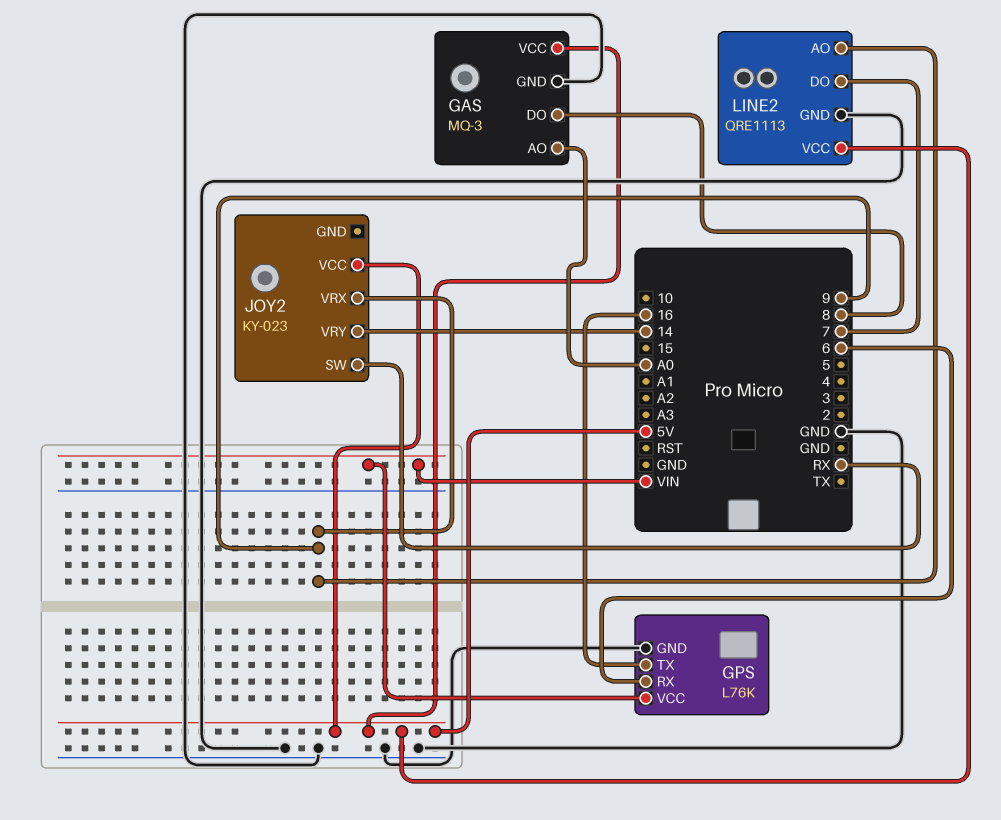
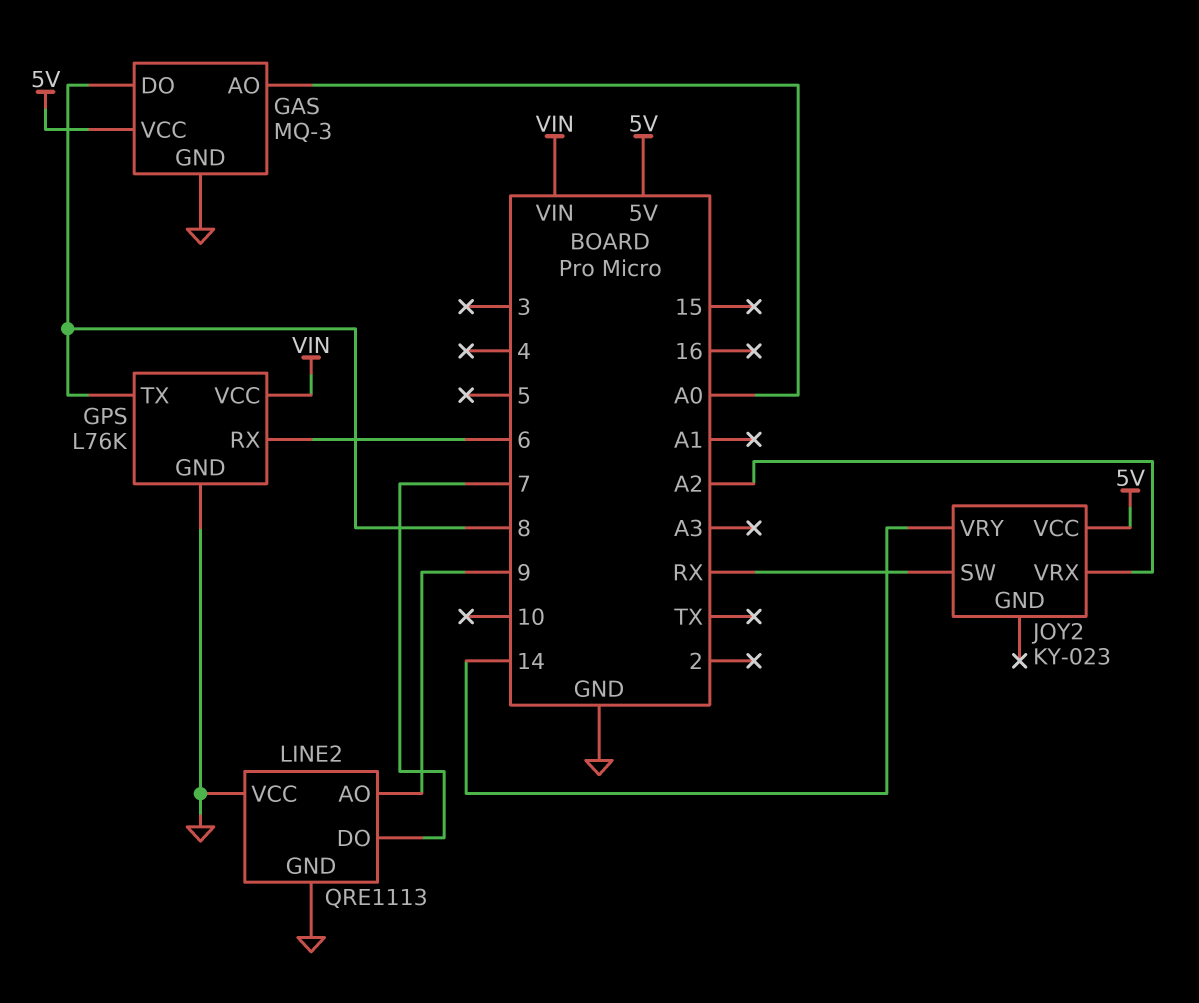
GPS pin TX: 16 -> 8
JOY2 pin VRX: 9 -> A2
LINE2 pin VCC: 5V -> GND

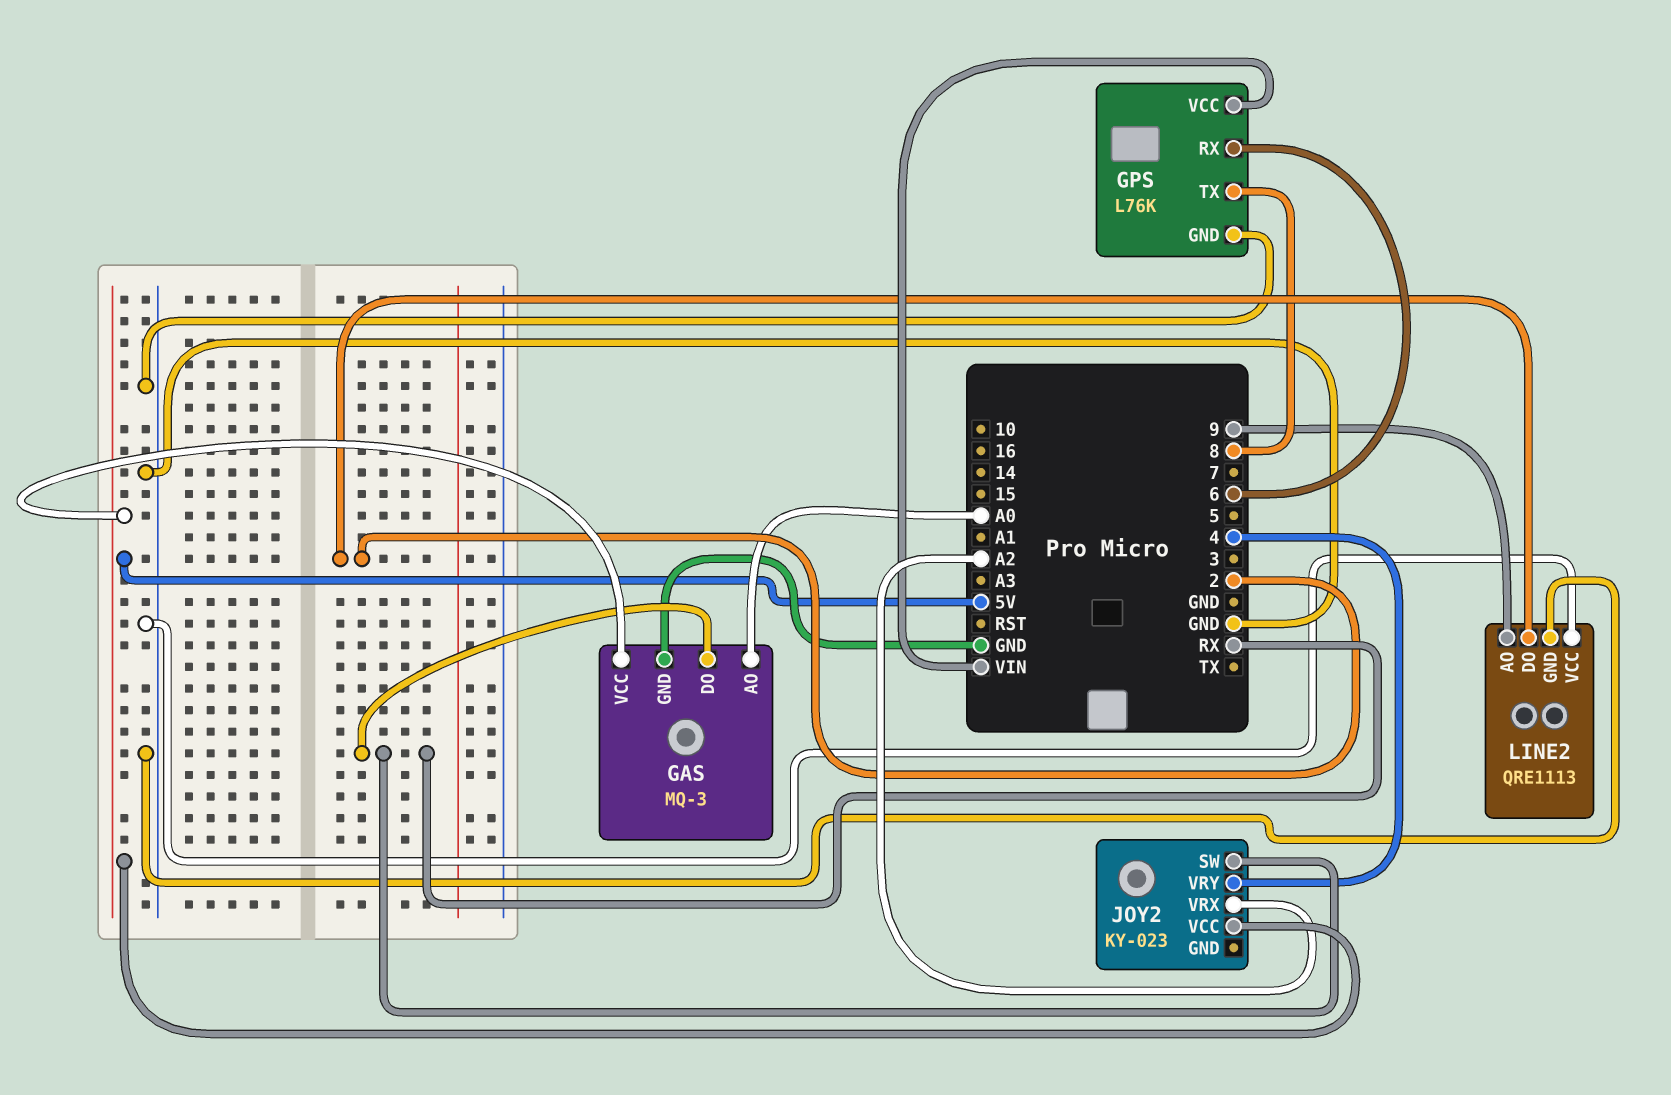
GAS pin DO: 8 -> RX
JOY2 pin VRY: 14 -> 4
LINE2 pin DO: 7 -> 2

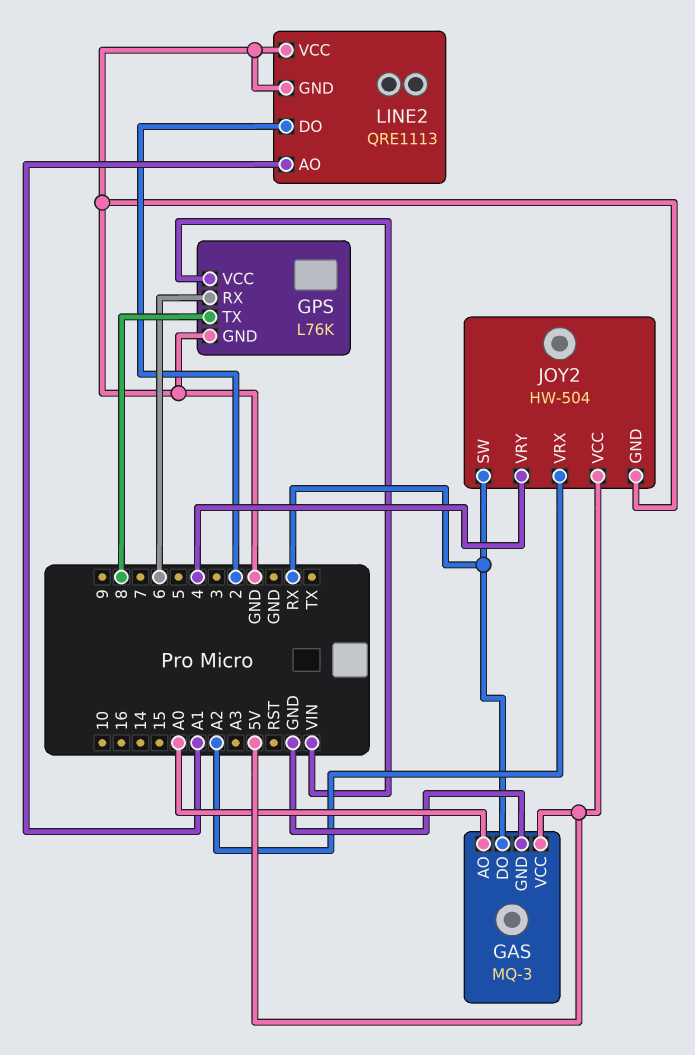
JOY2: KY-023 -> HW-504
JOY2 pin GND: none -> GND
LINE2 pin AO: 9 -> A1

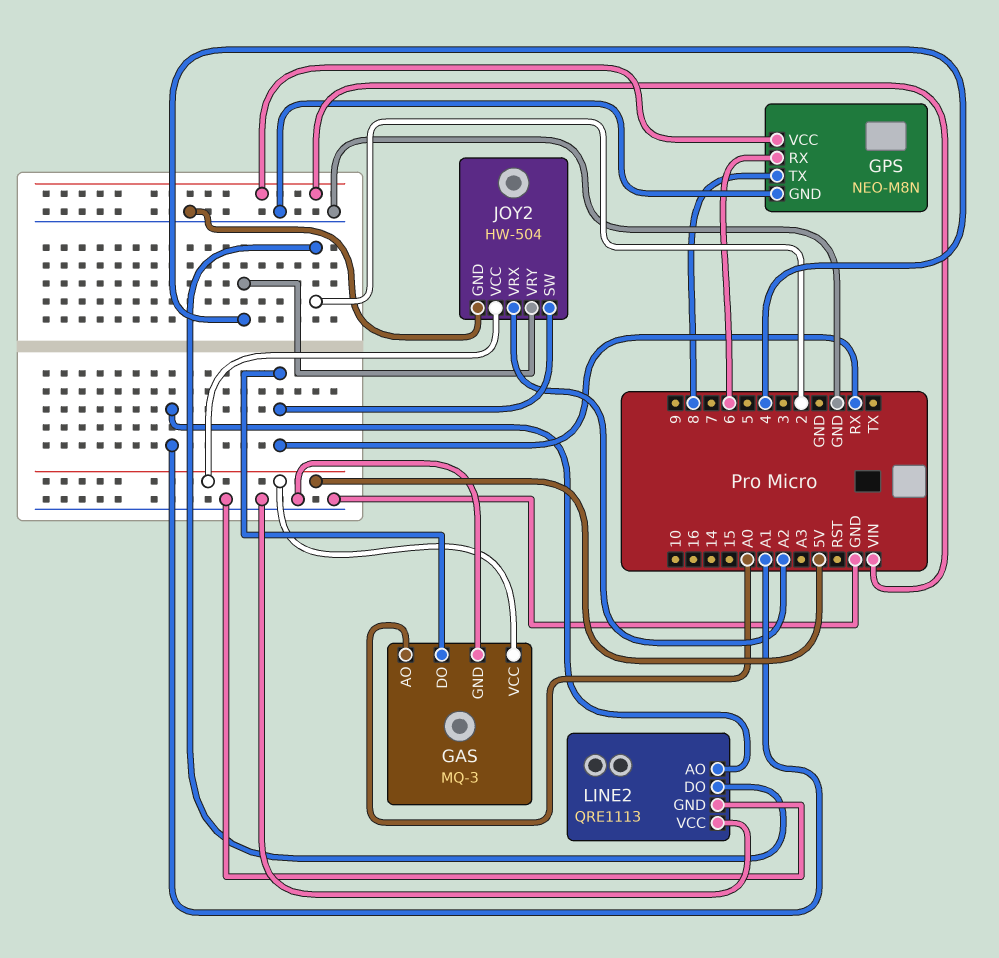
GPS: L76K -> NEO-M8N

